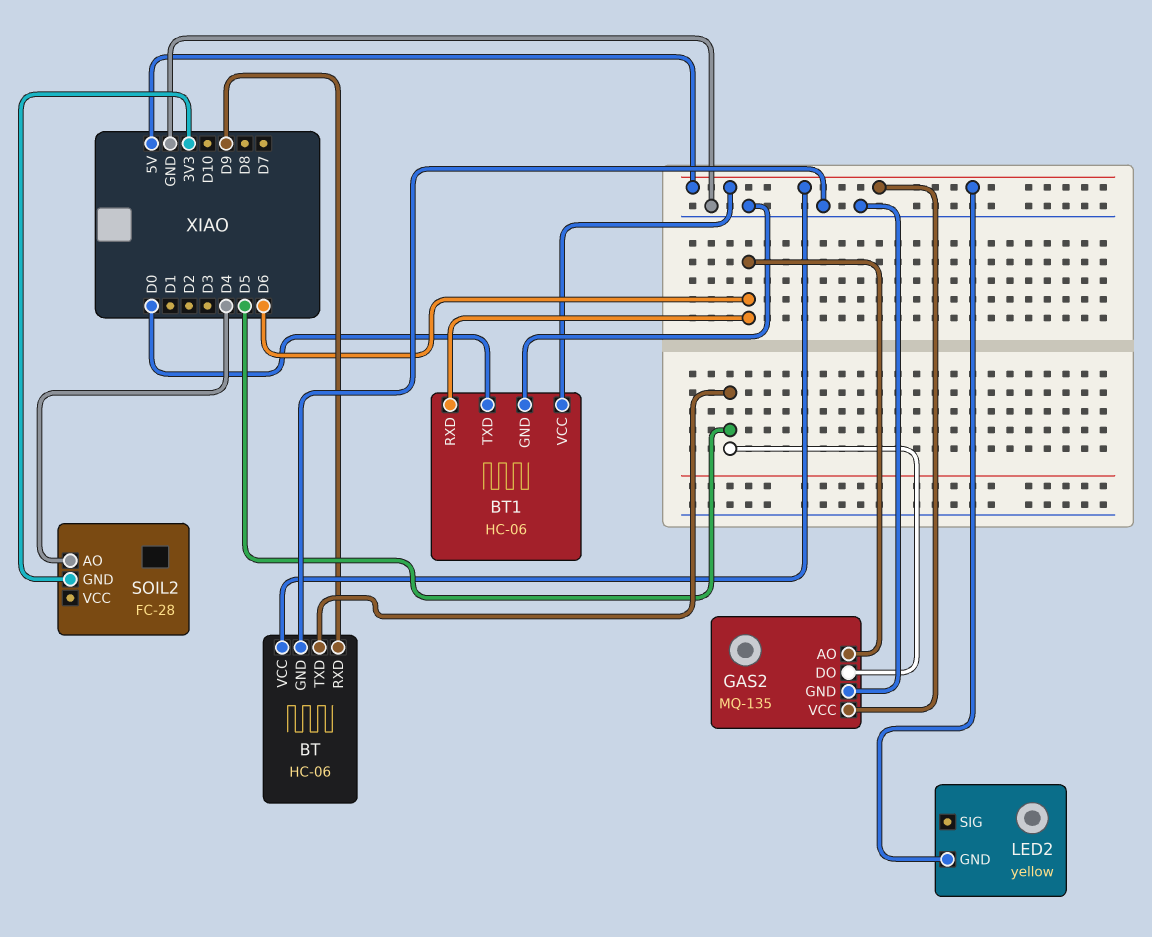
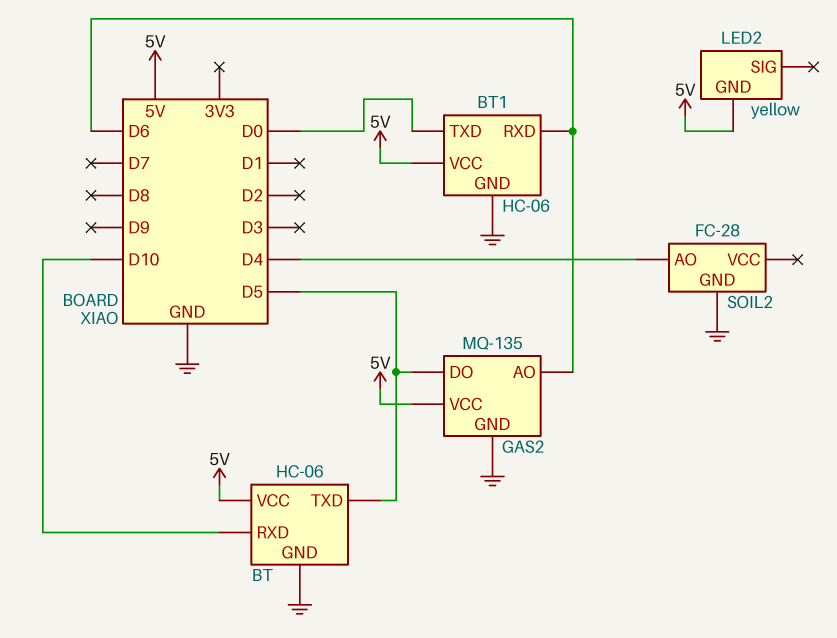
BT pin RXD: D9 -> D10
SOIL2 pin GND: 3V3 -> GND

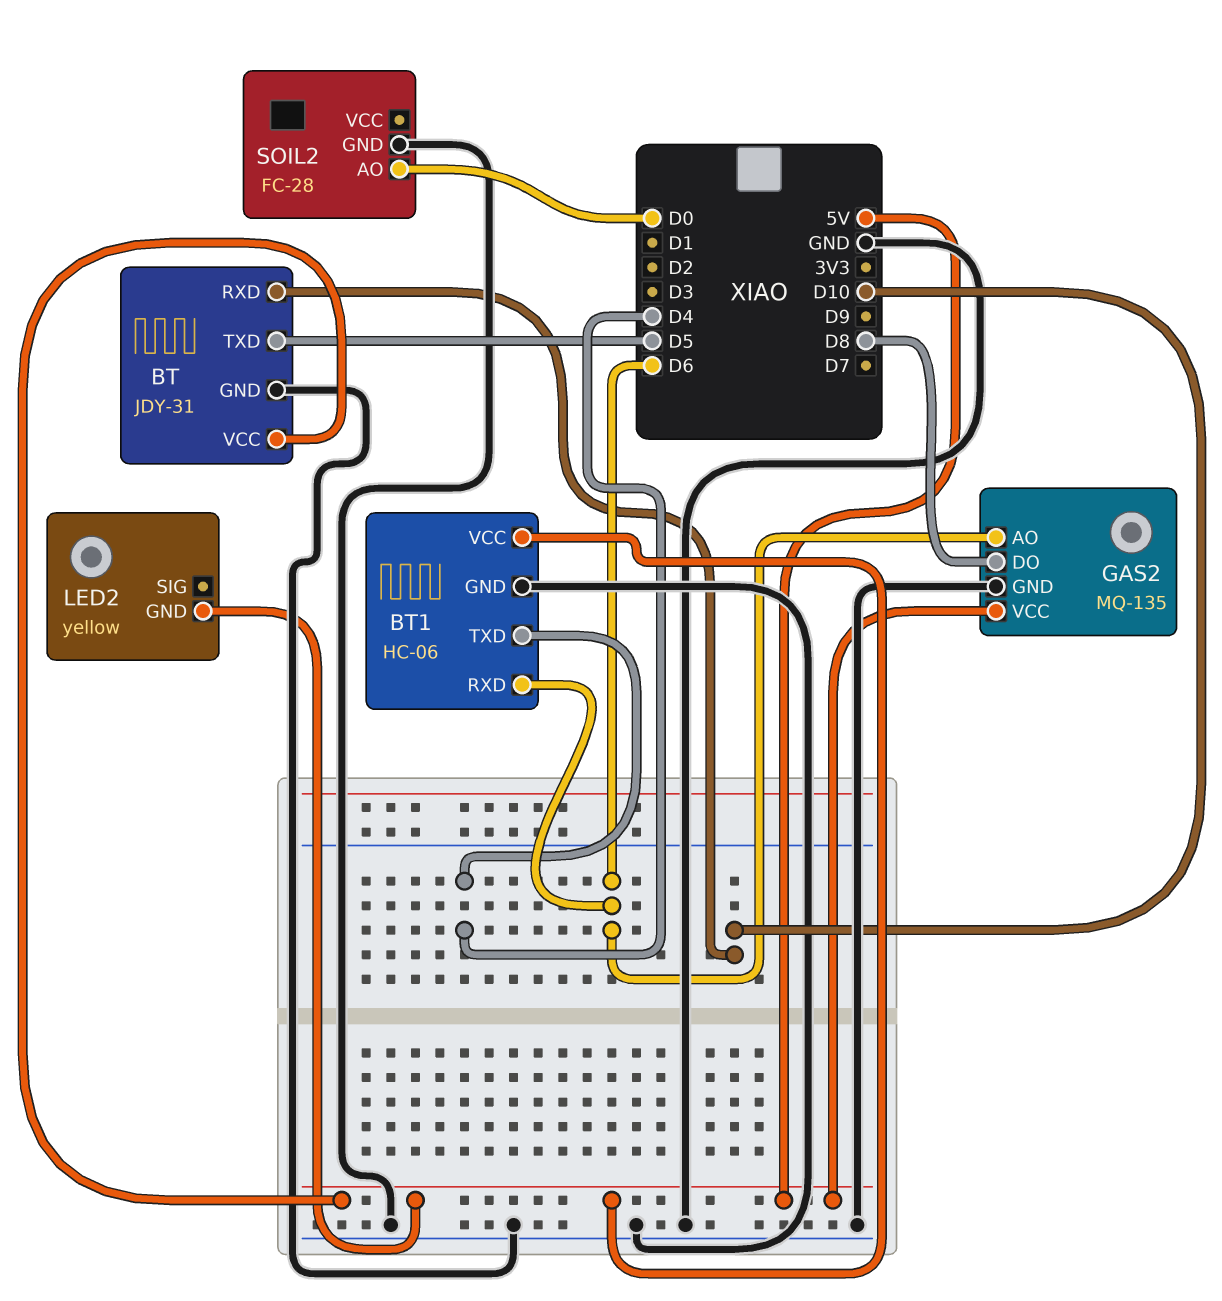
BT: HC-06 -> JDY-31
BT1 pin TXD: D0 -> D4
GAS2 pin DO: D5 -> D8
SOIL2 pin AO: D4 -> D0

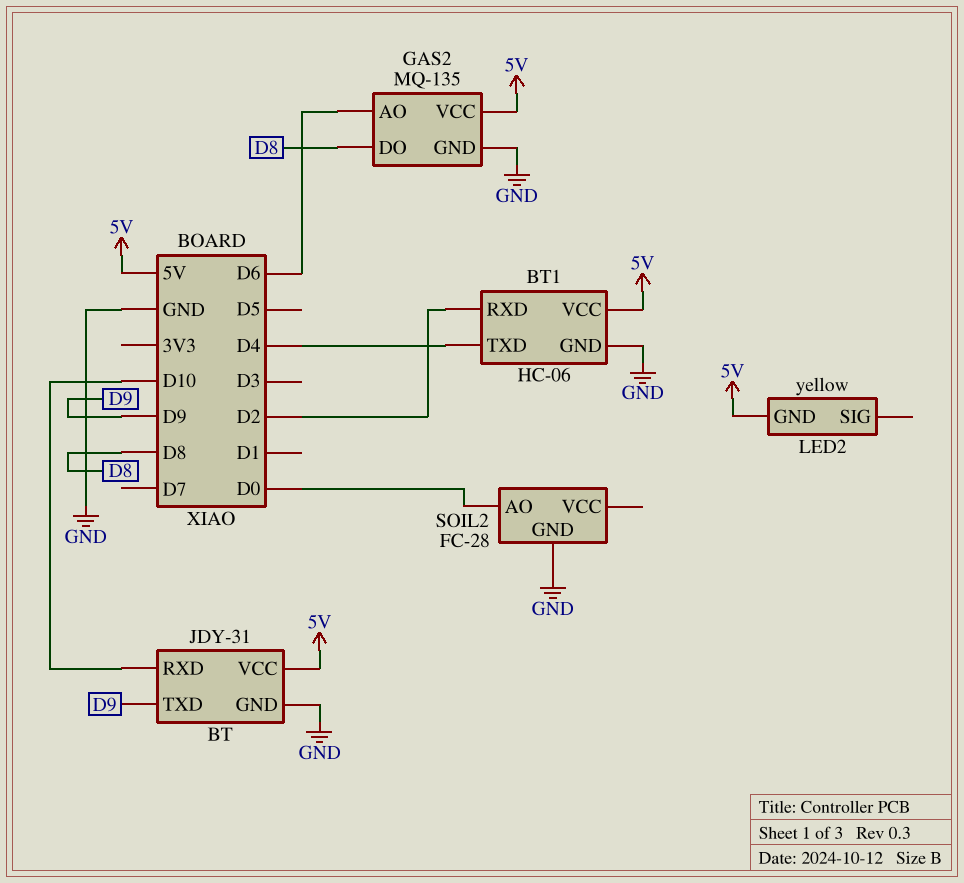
BT pin TXD: D5 -> D9
BT1 pin RXD: D6 -> D2

